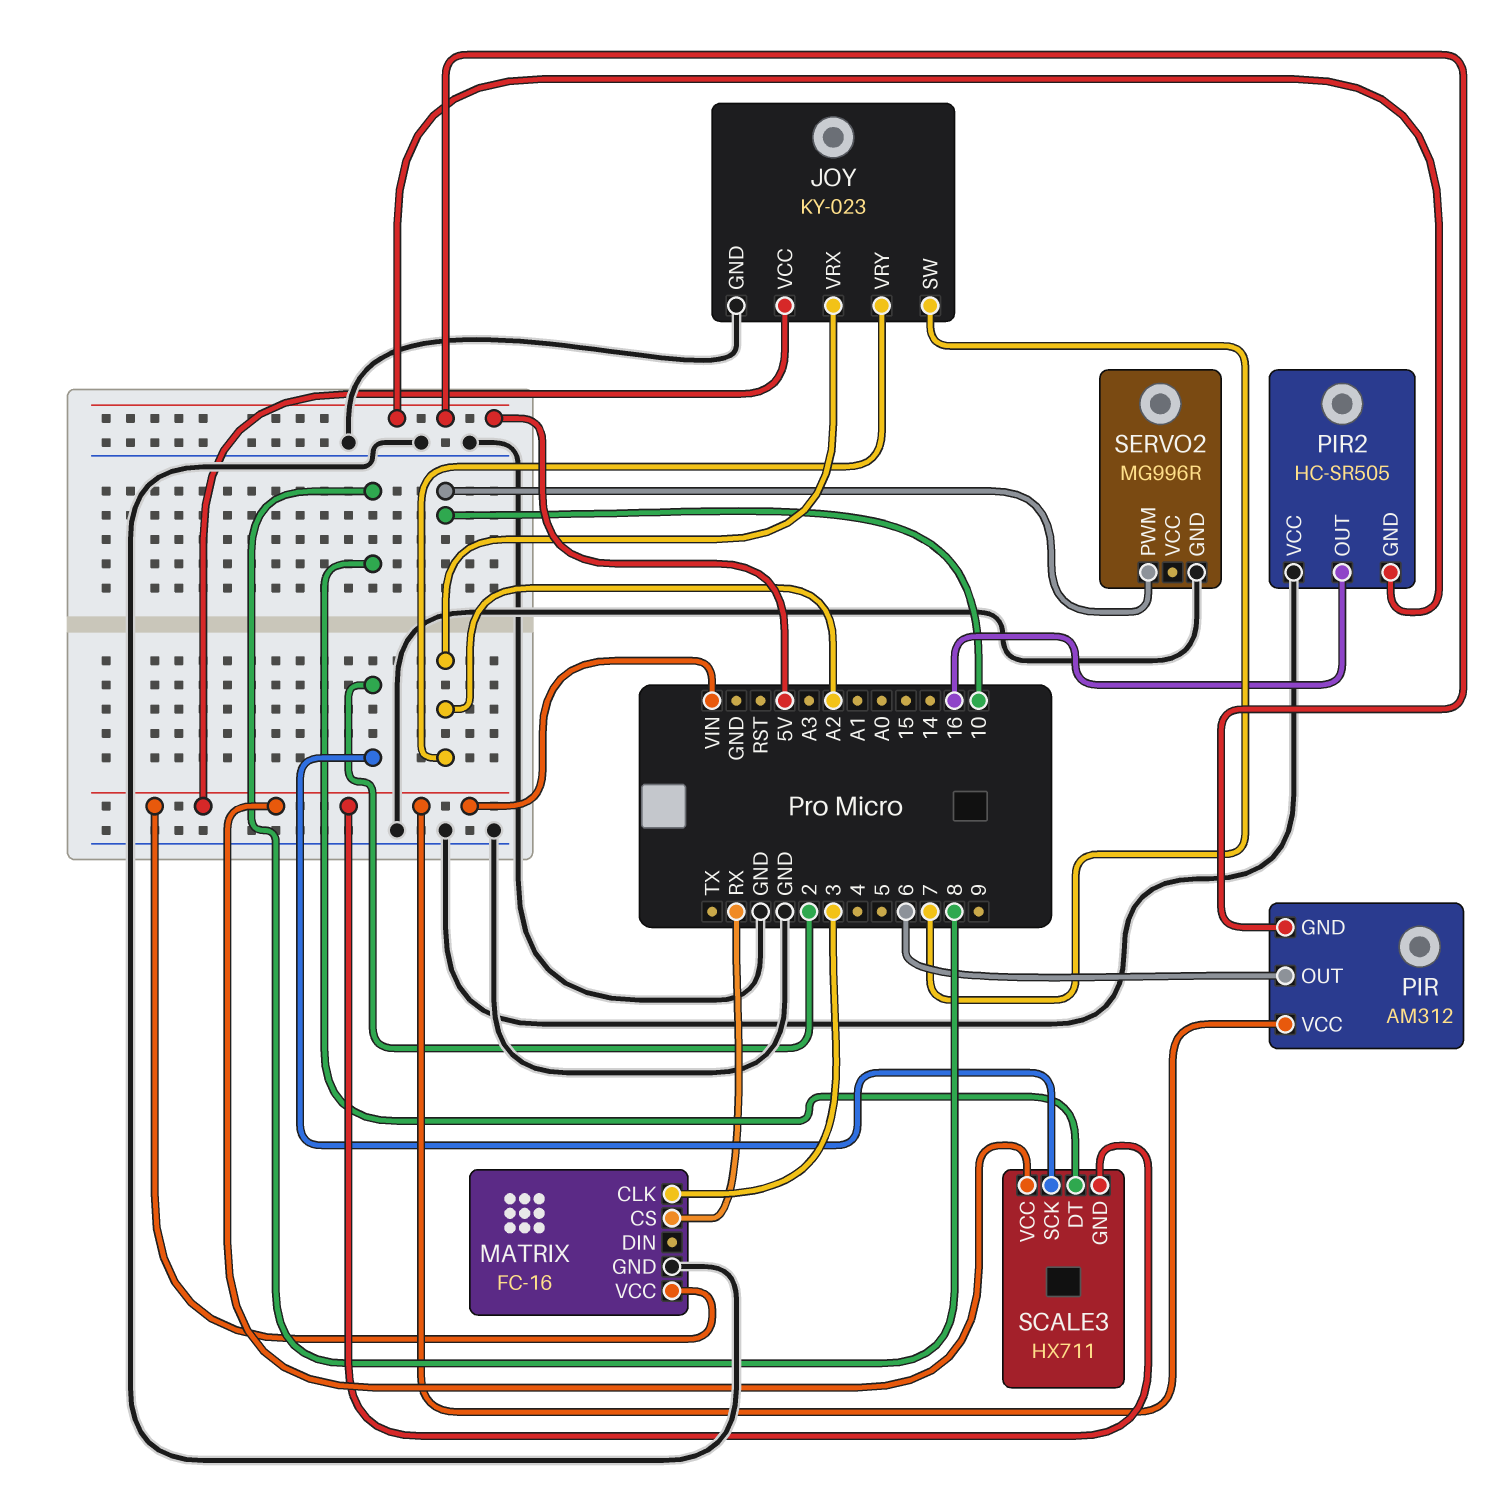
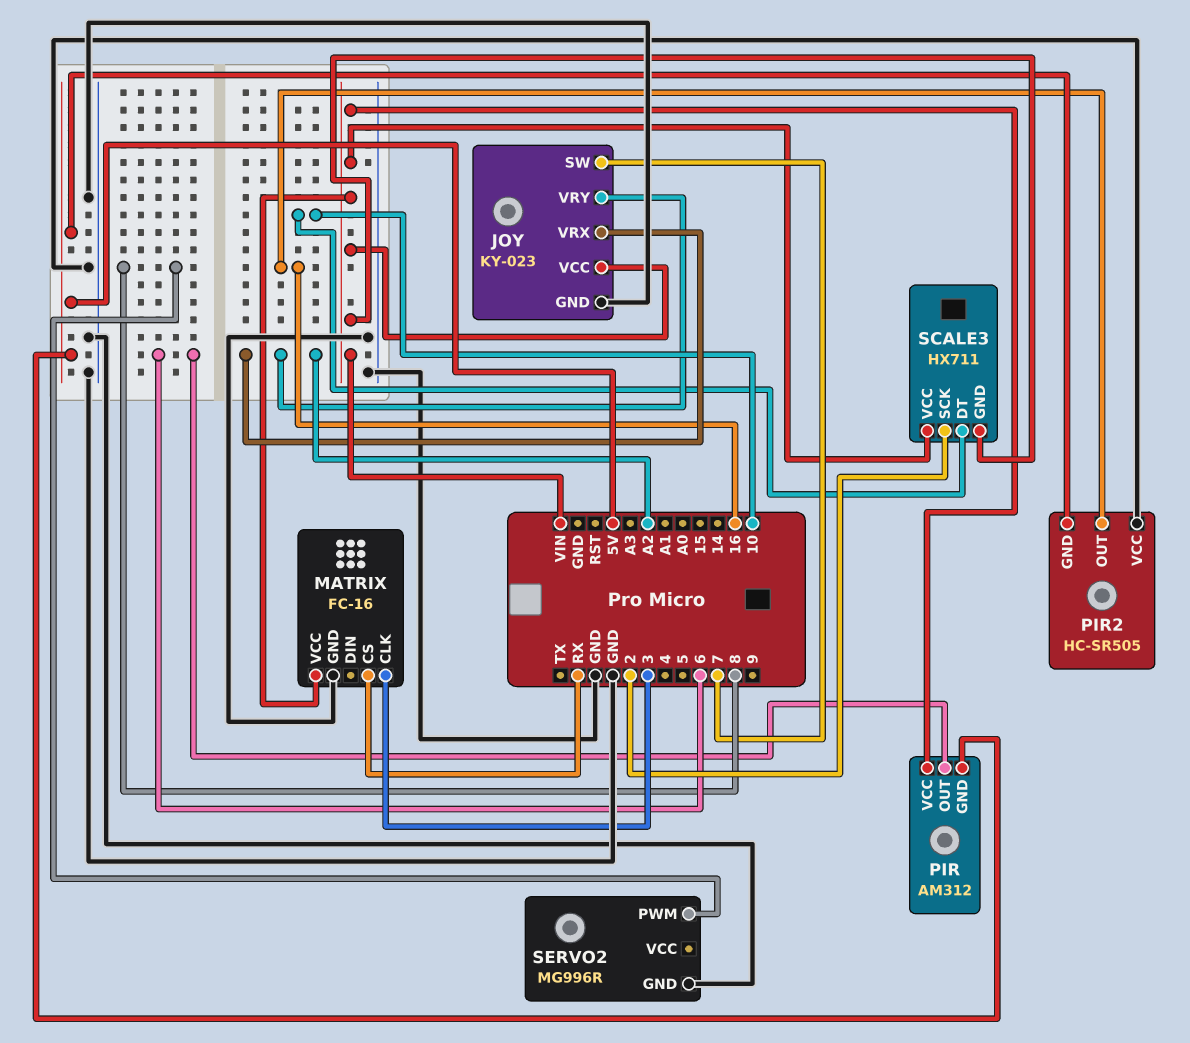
SCALE3 pin DT: 8 -> 10
SERVO2 pin PWM: 10 -> 8

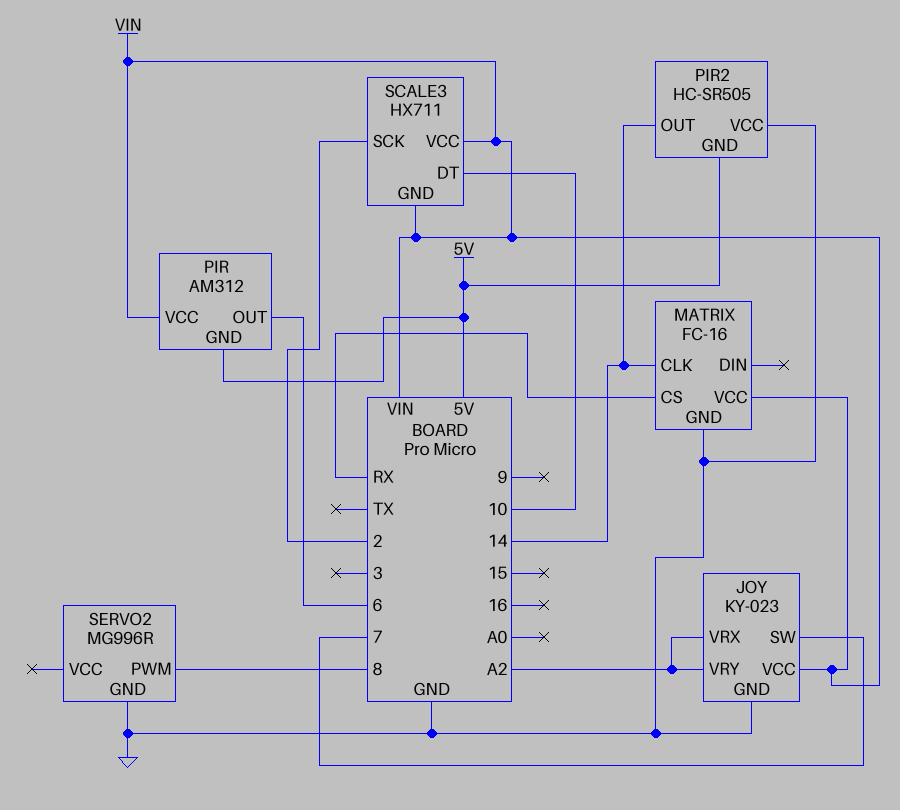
MATRIX pin CLK: 3 -> 14
PIR2 pin OUT: 16 -> 14

